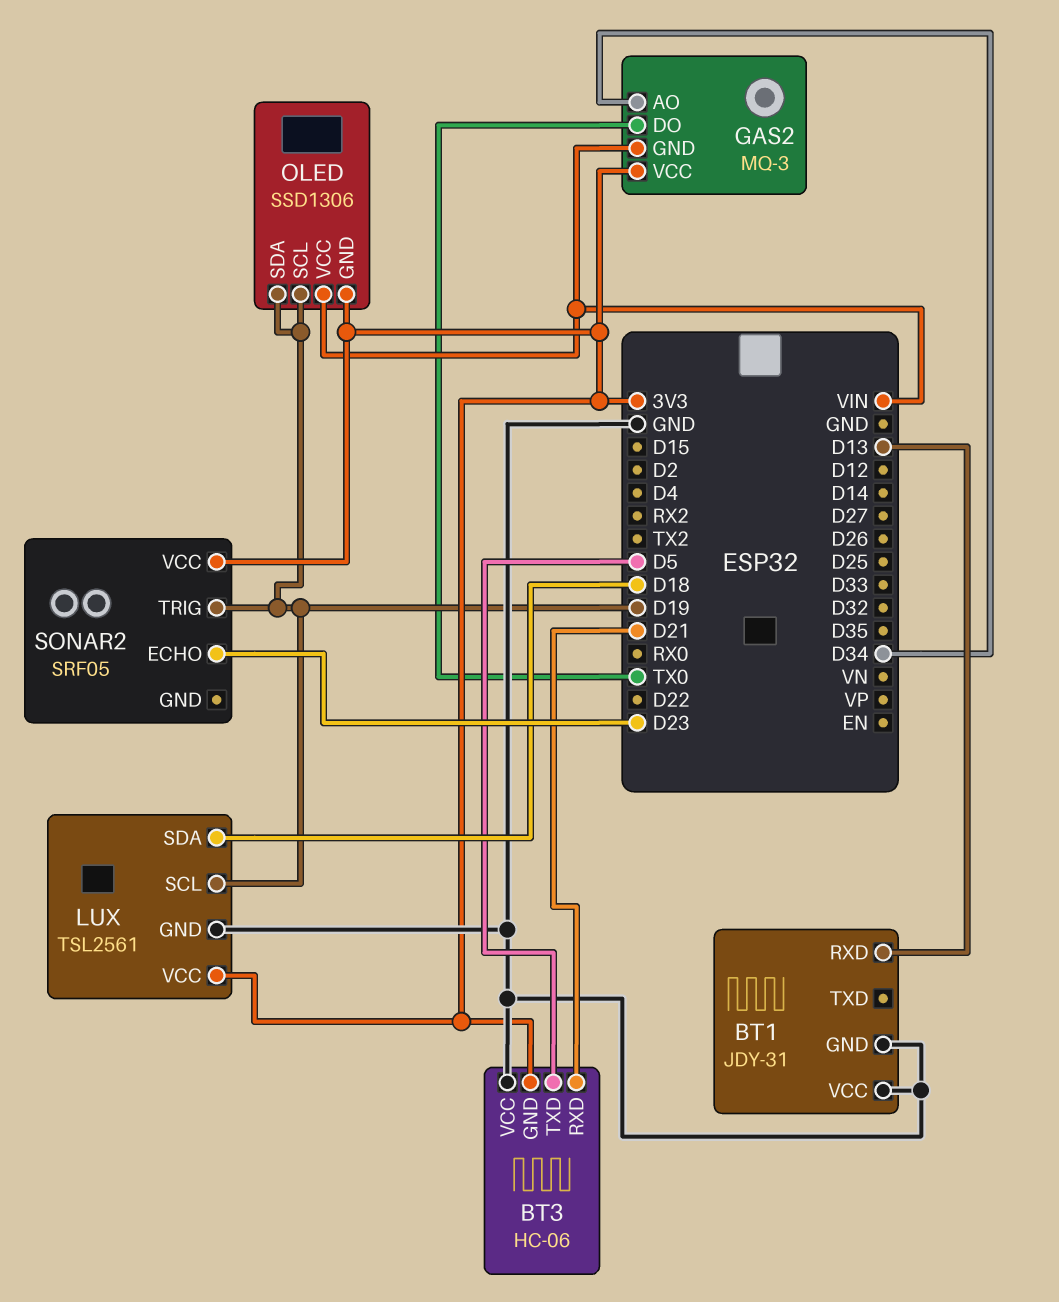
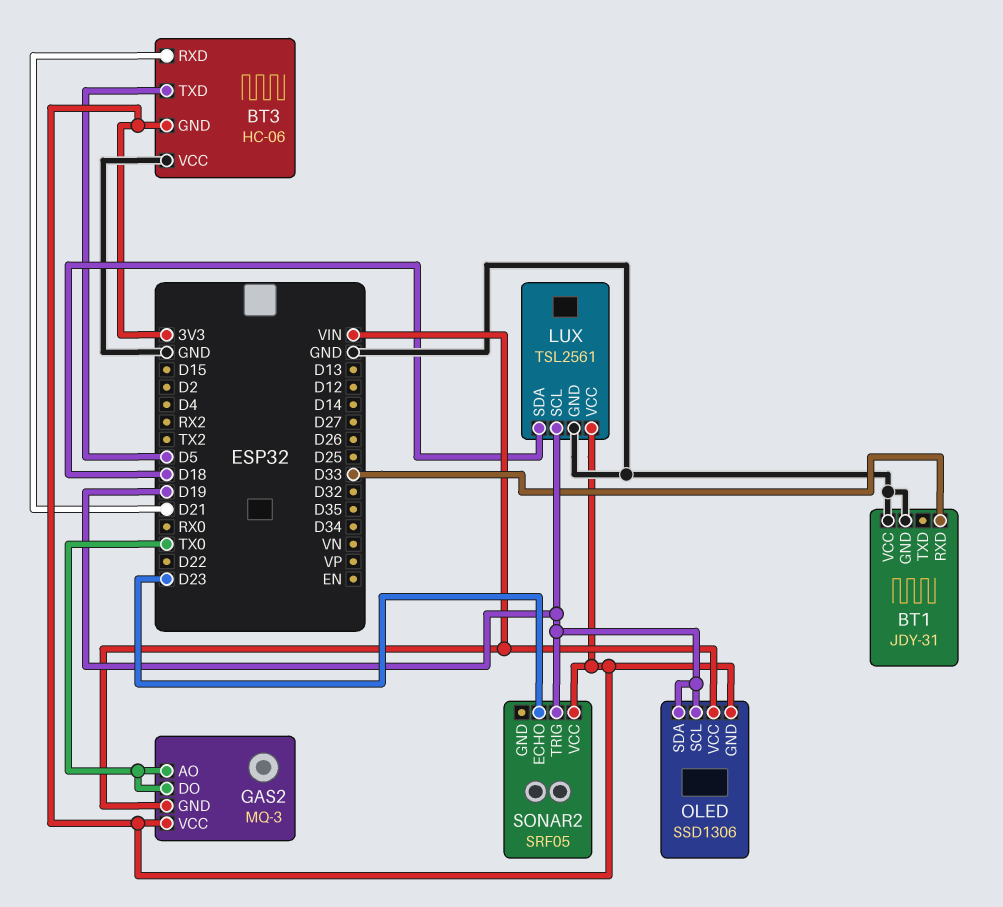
BT1 pin RXD: D13 -> D33
GAS2 pin AO: D34 -> TX0

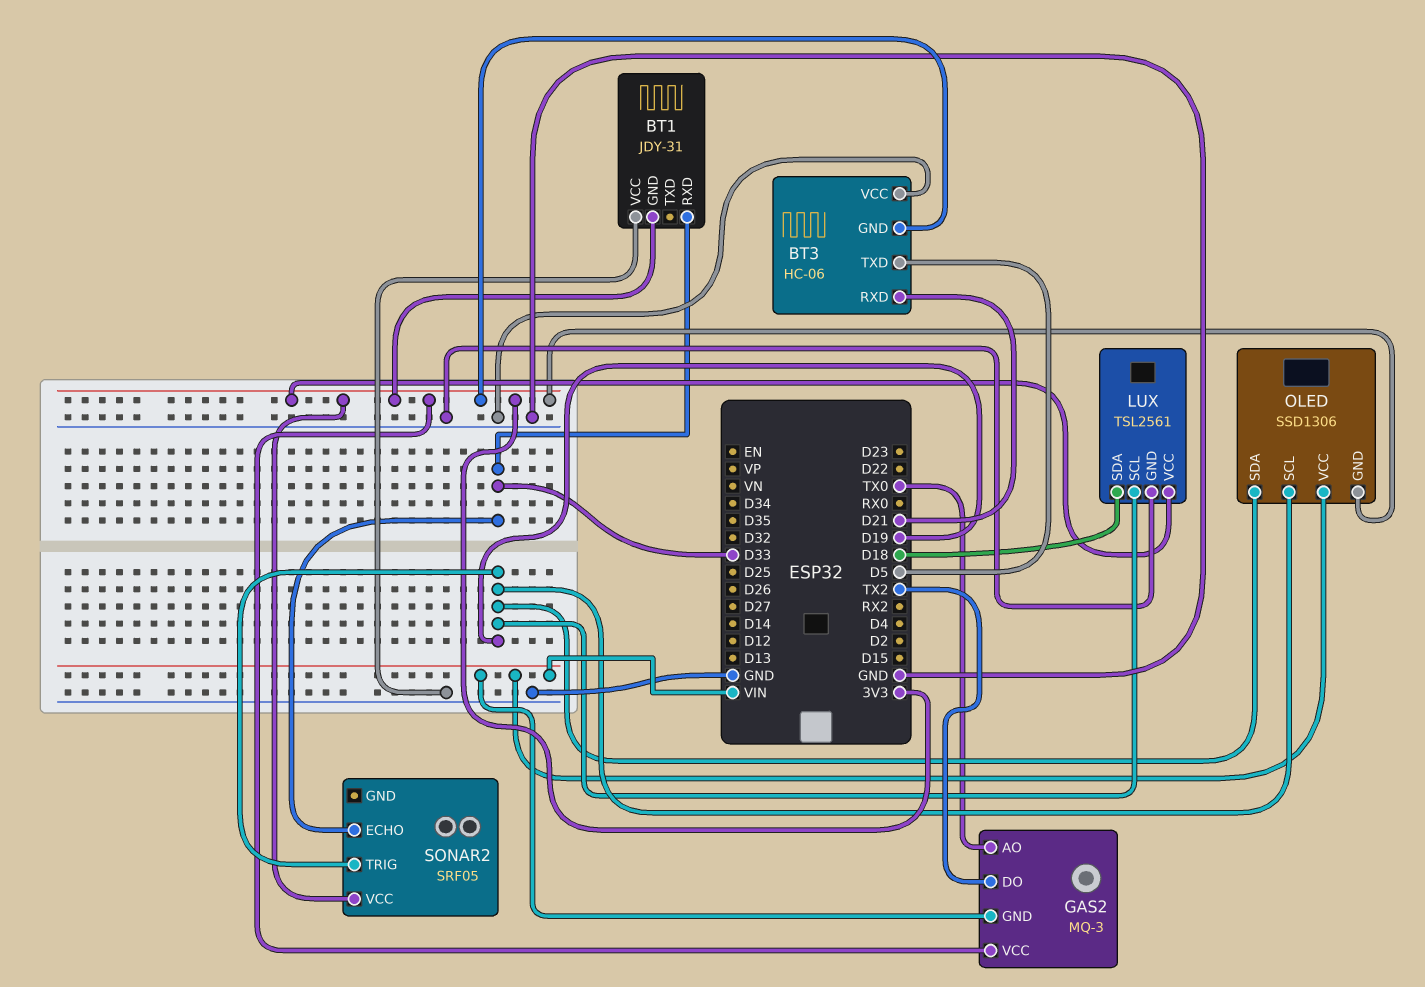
BT1 pin GND: GND -> 3V3
GAS2 pin DO: TX0 -> TX2
SONAR2 pin ECHO: D23 -> D33

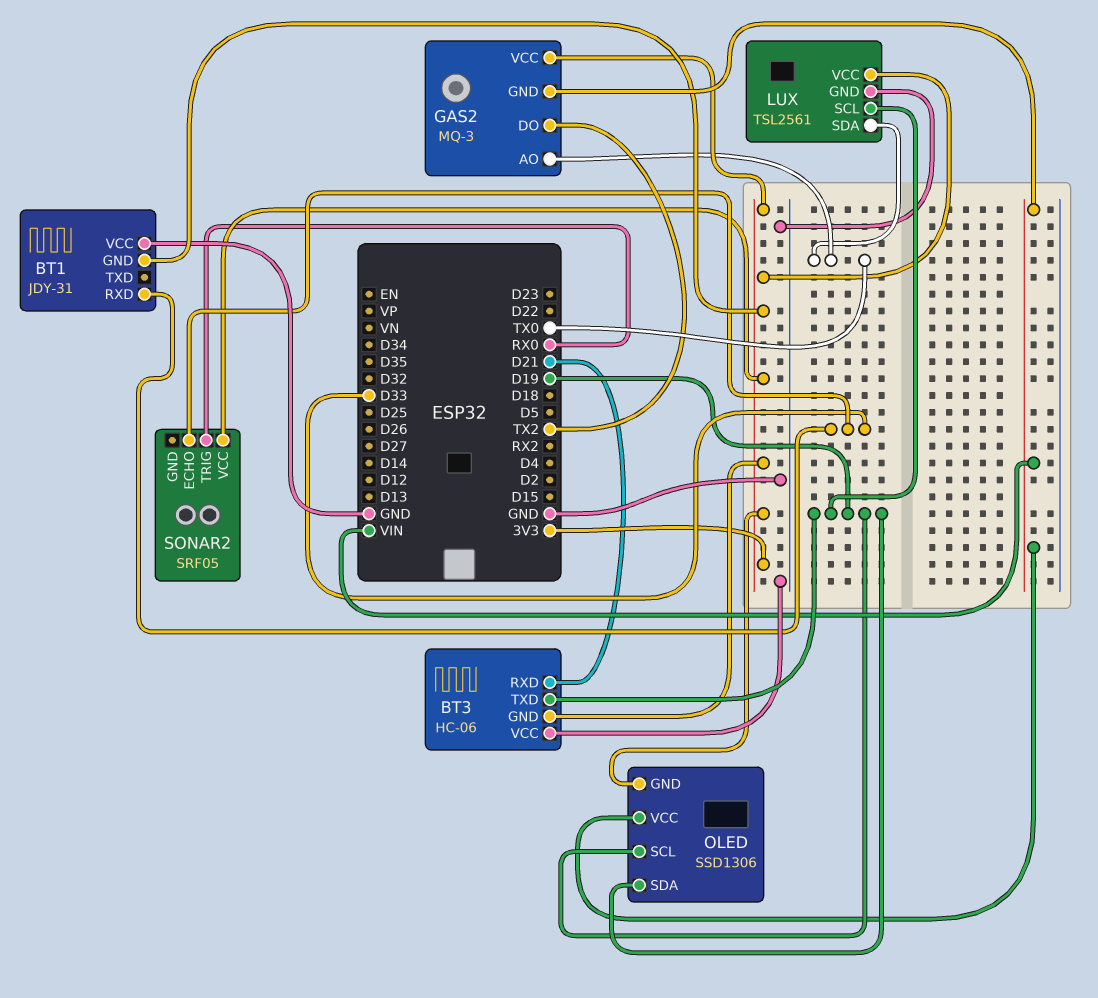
BT3 pin TXD: D5 -> D19
LUX pin SDA: D18 -> TX0
SONAR2 pin TRIG: D19 -> RX0

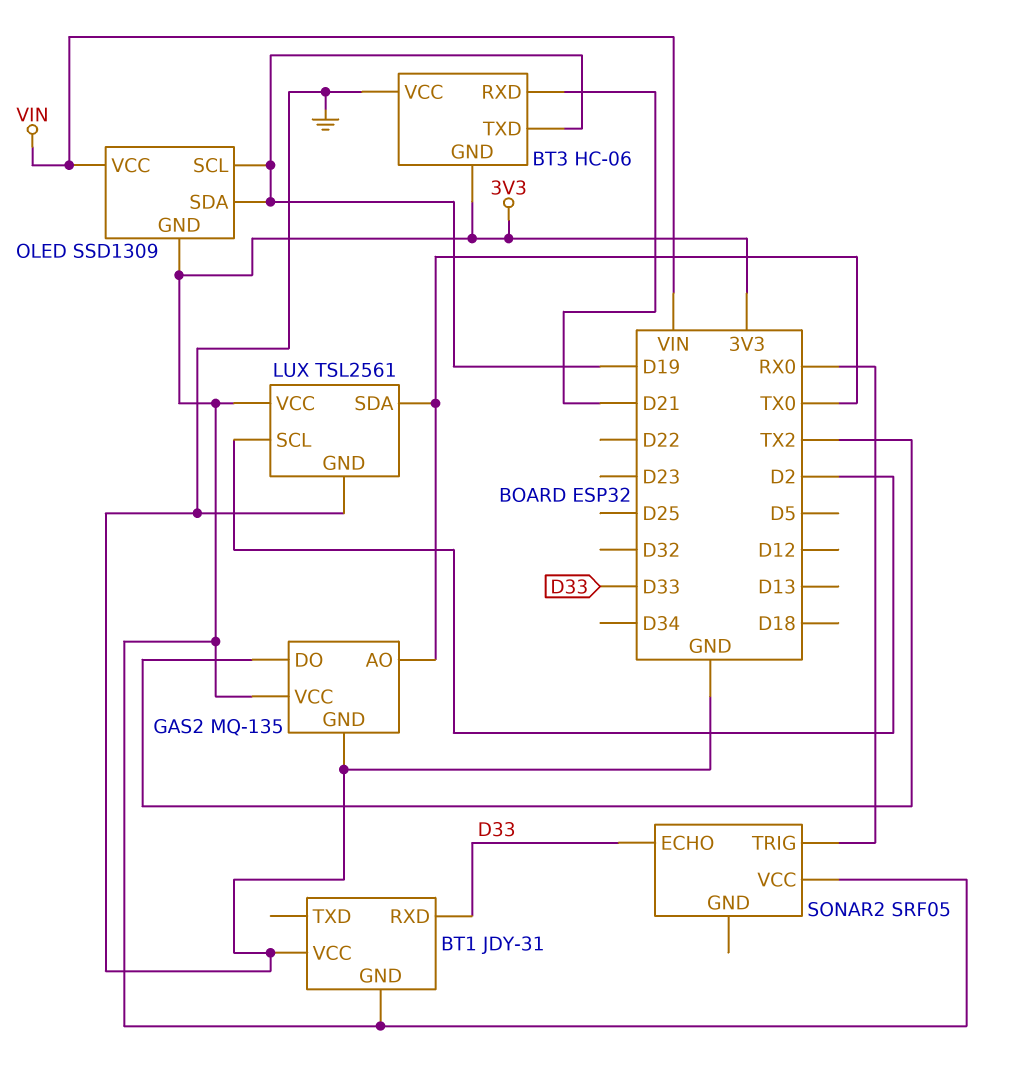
GAS2: MQ-3 -> MQ-135
GAS2 pin GND: VIN -> GND
LUX pin SCL: D19 -> D2
OLED: SSD1306 -> SSD1309

